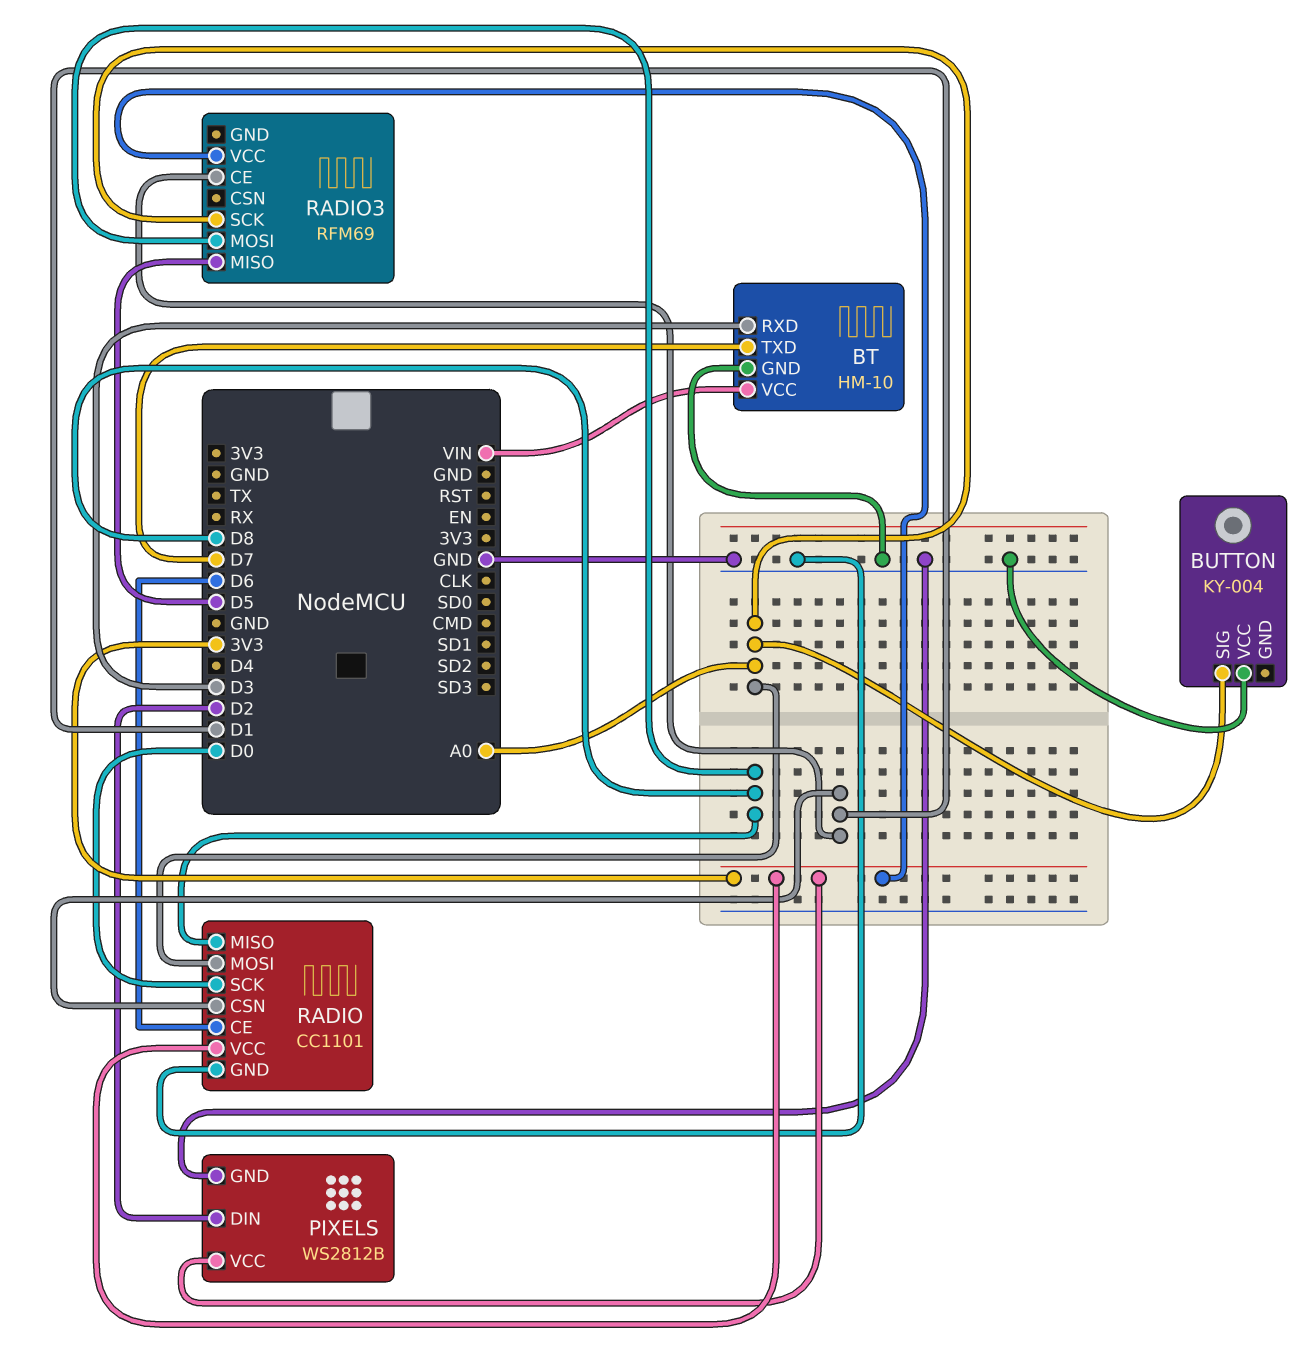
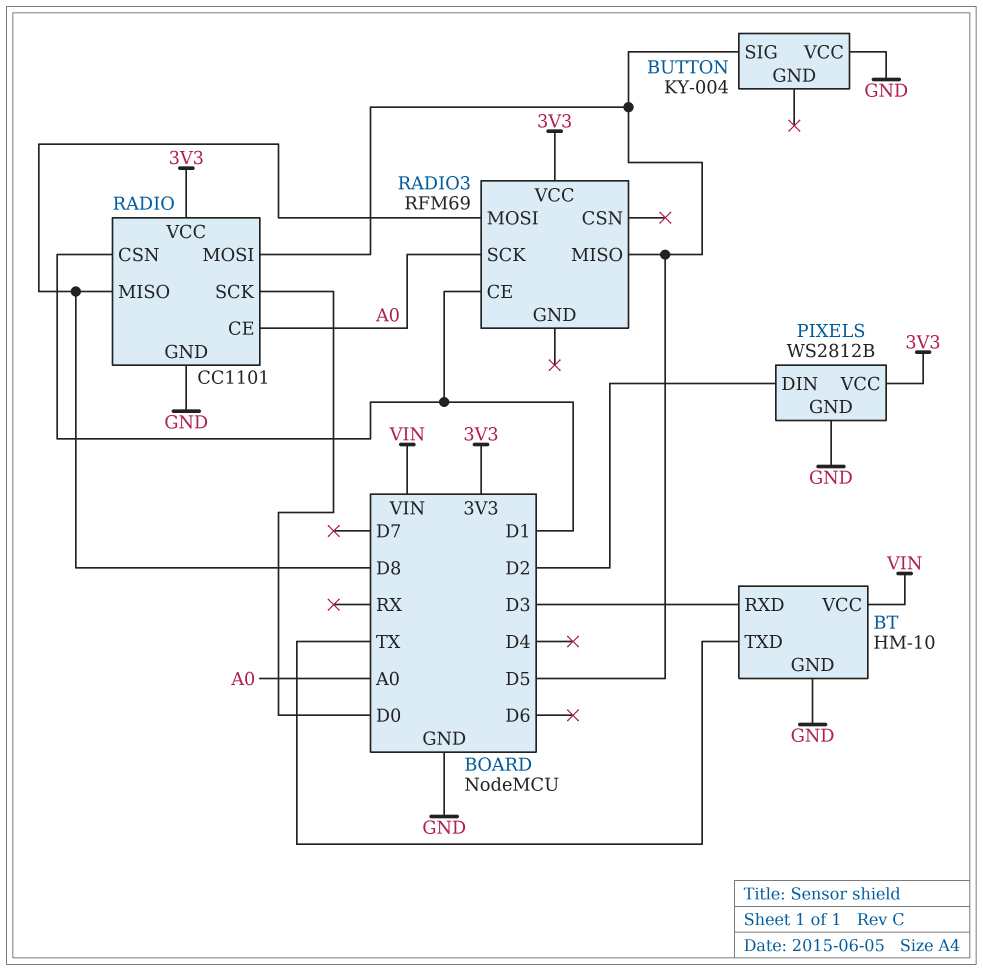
BT pin TXD: D7 -> TX
BUTTON pin SIG: A0 -> D5
RADIO pin CE: D6 -> A0
RADIO pin MOSI: A0 -> D5

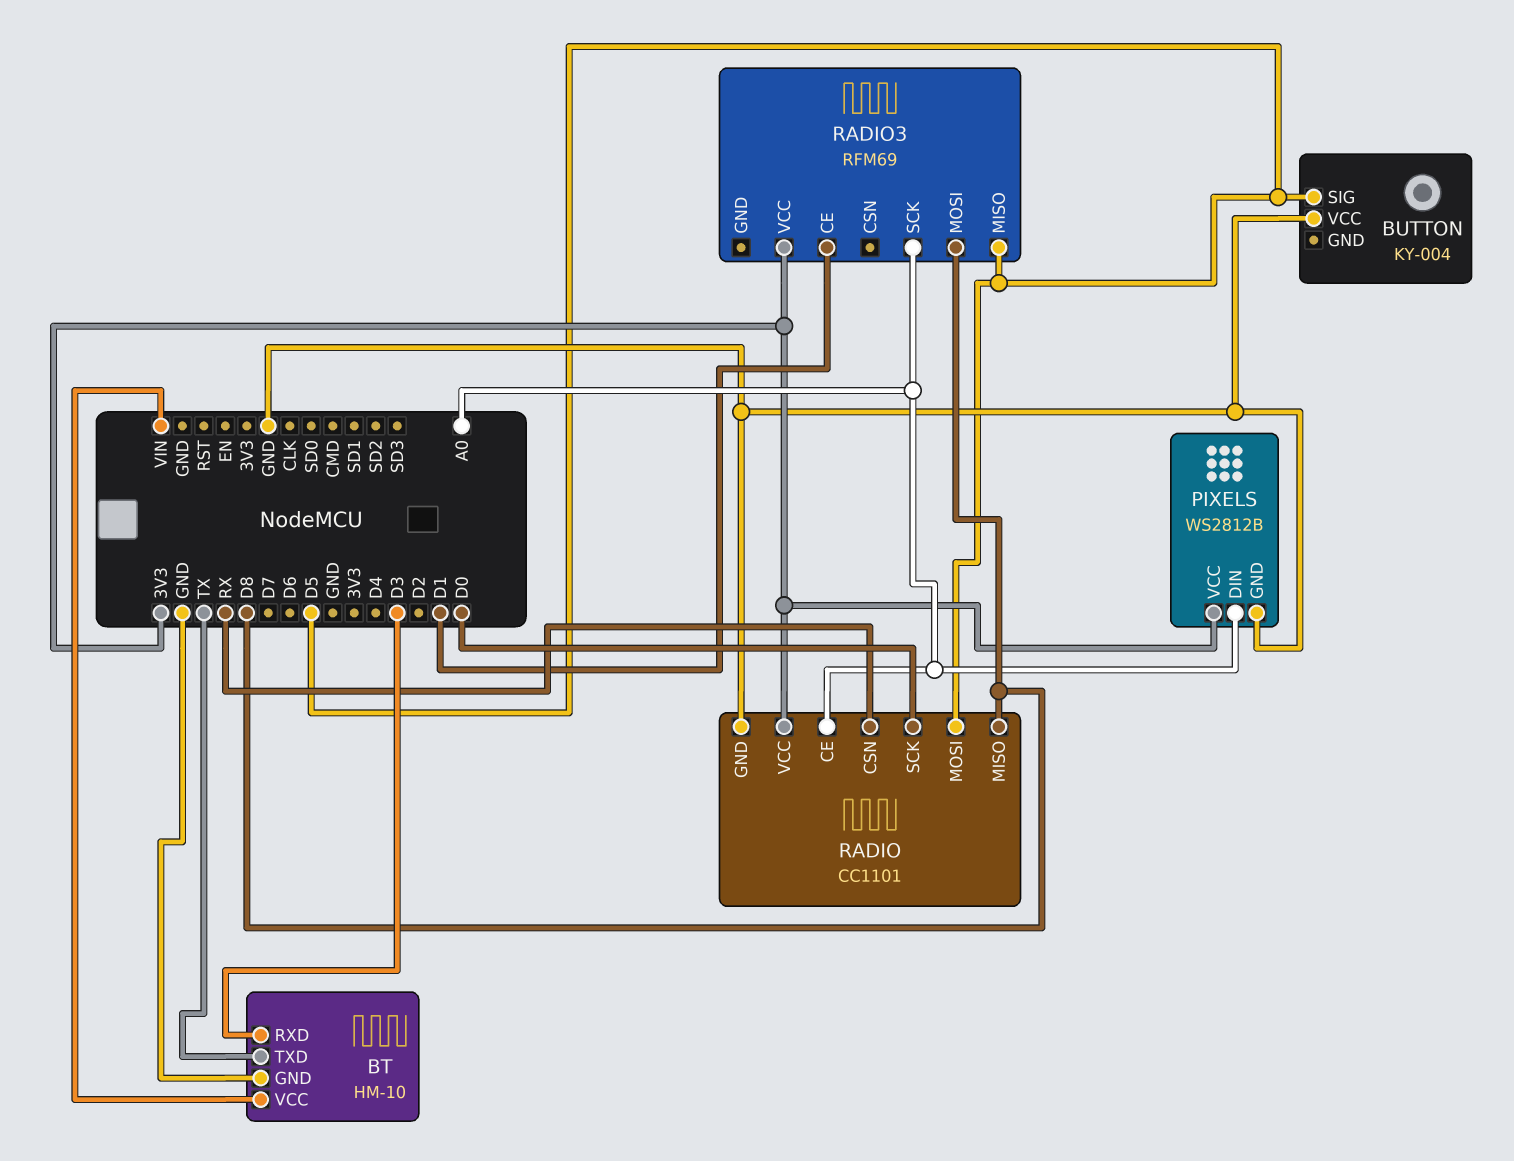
PIXELS pin DIN: D2 -> A0
RADIO pin CSN: D1 -> RX

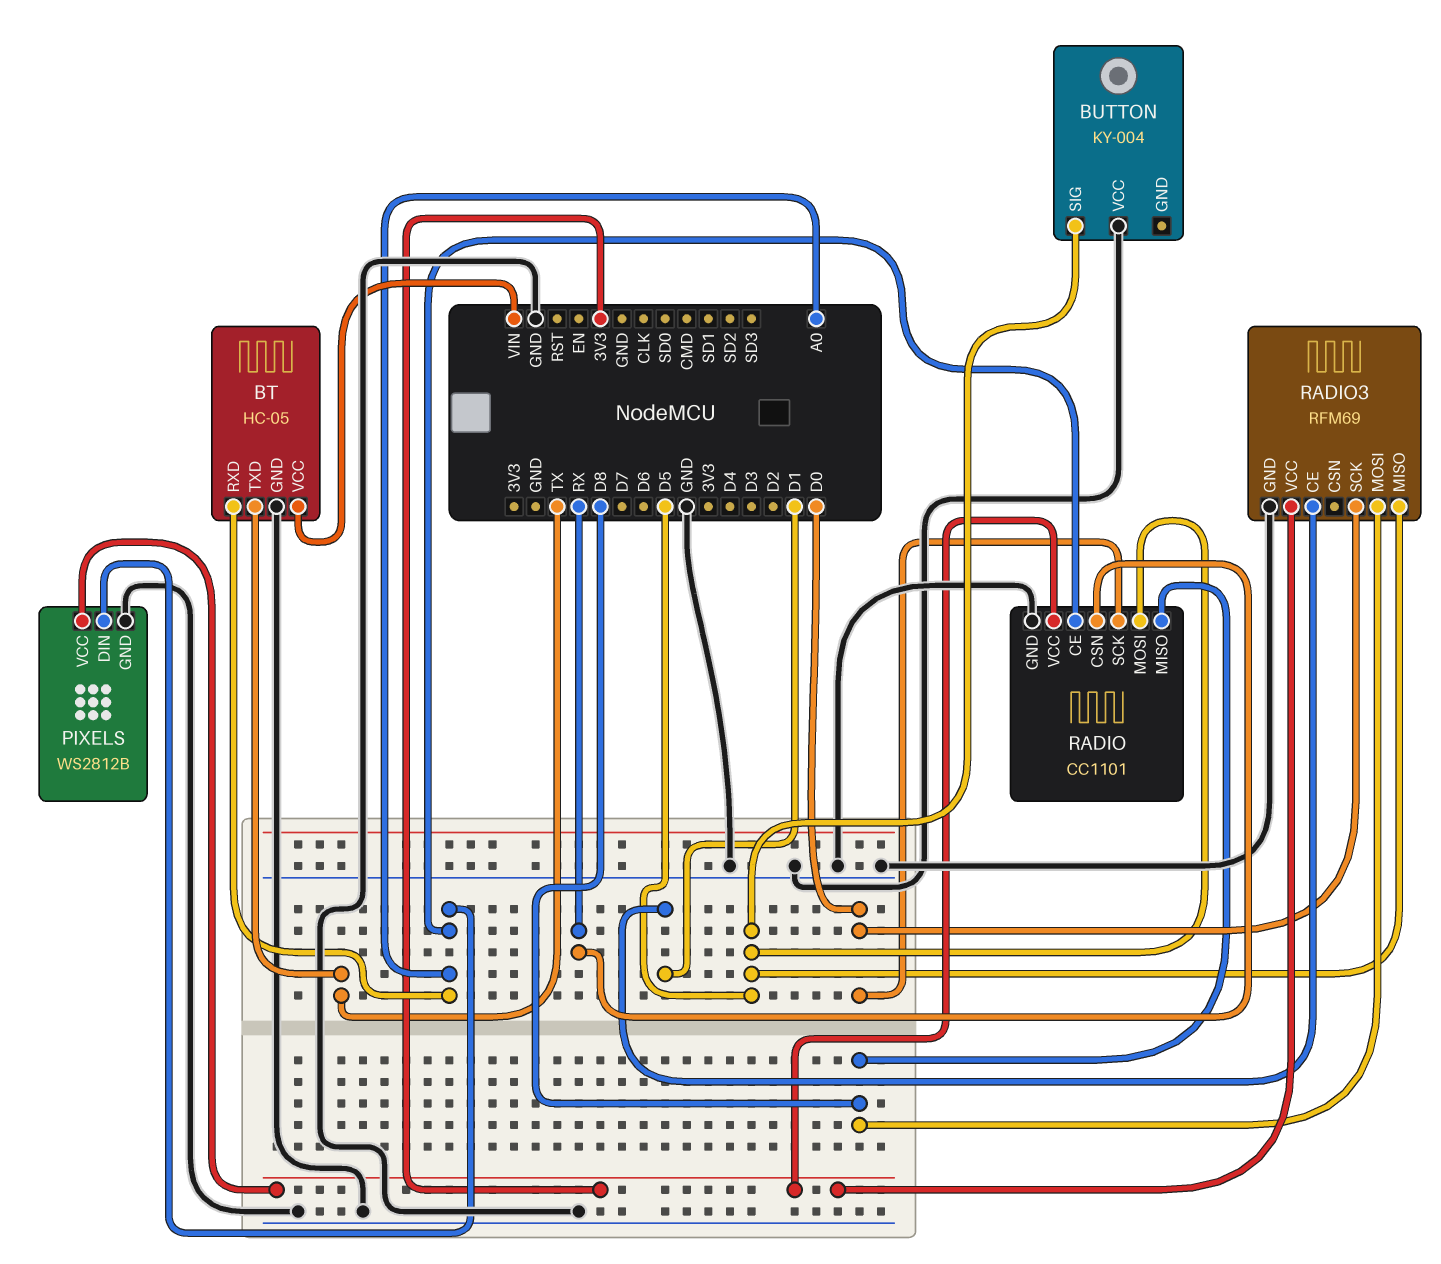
BT: HM-10 -> HC-05
BT pin RXD: D3 -> A0
RADIO3 pin GND: none -> GND
RADIO3 pin SCK: A0 -> D0

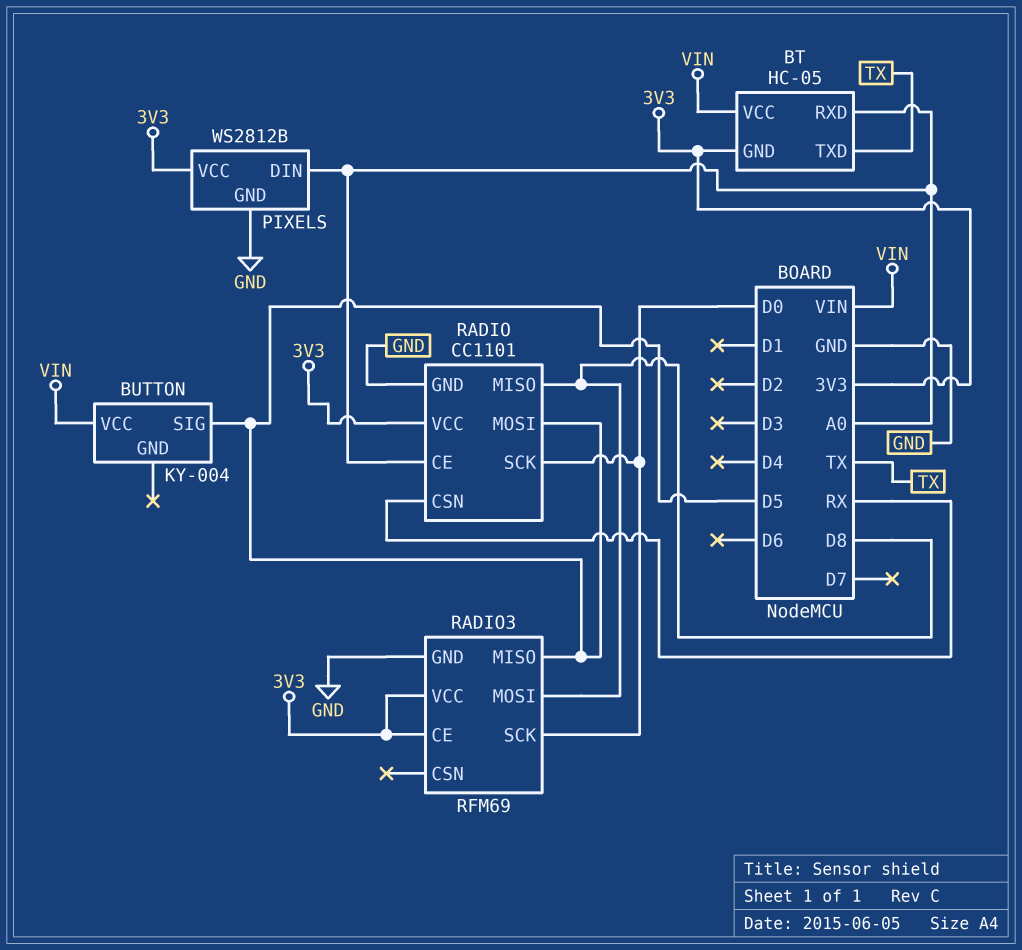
BT pin GND: GND -> 3V3
BUTTON pin VCC: GND -> VIN
RADIO3 pin CE: D1 -> 3V3

